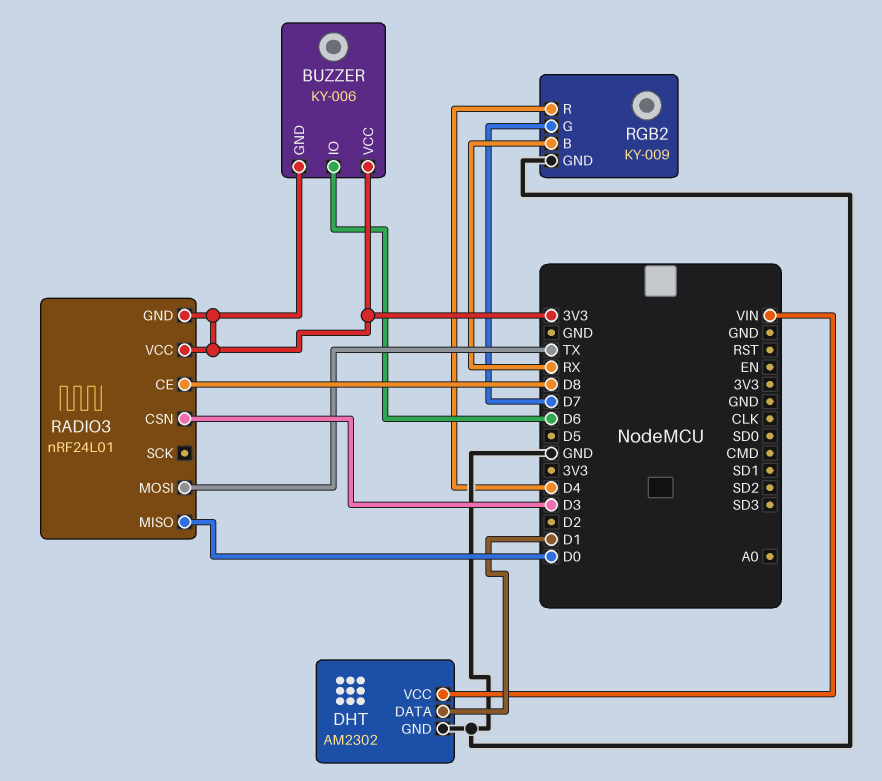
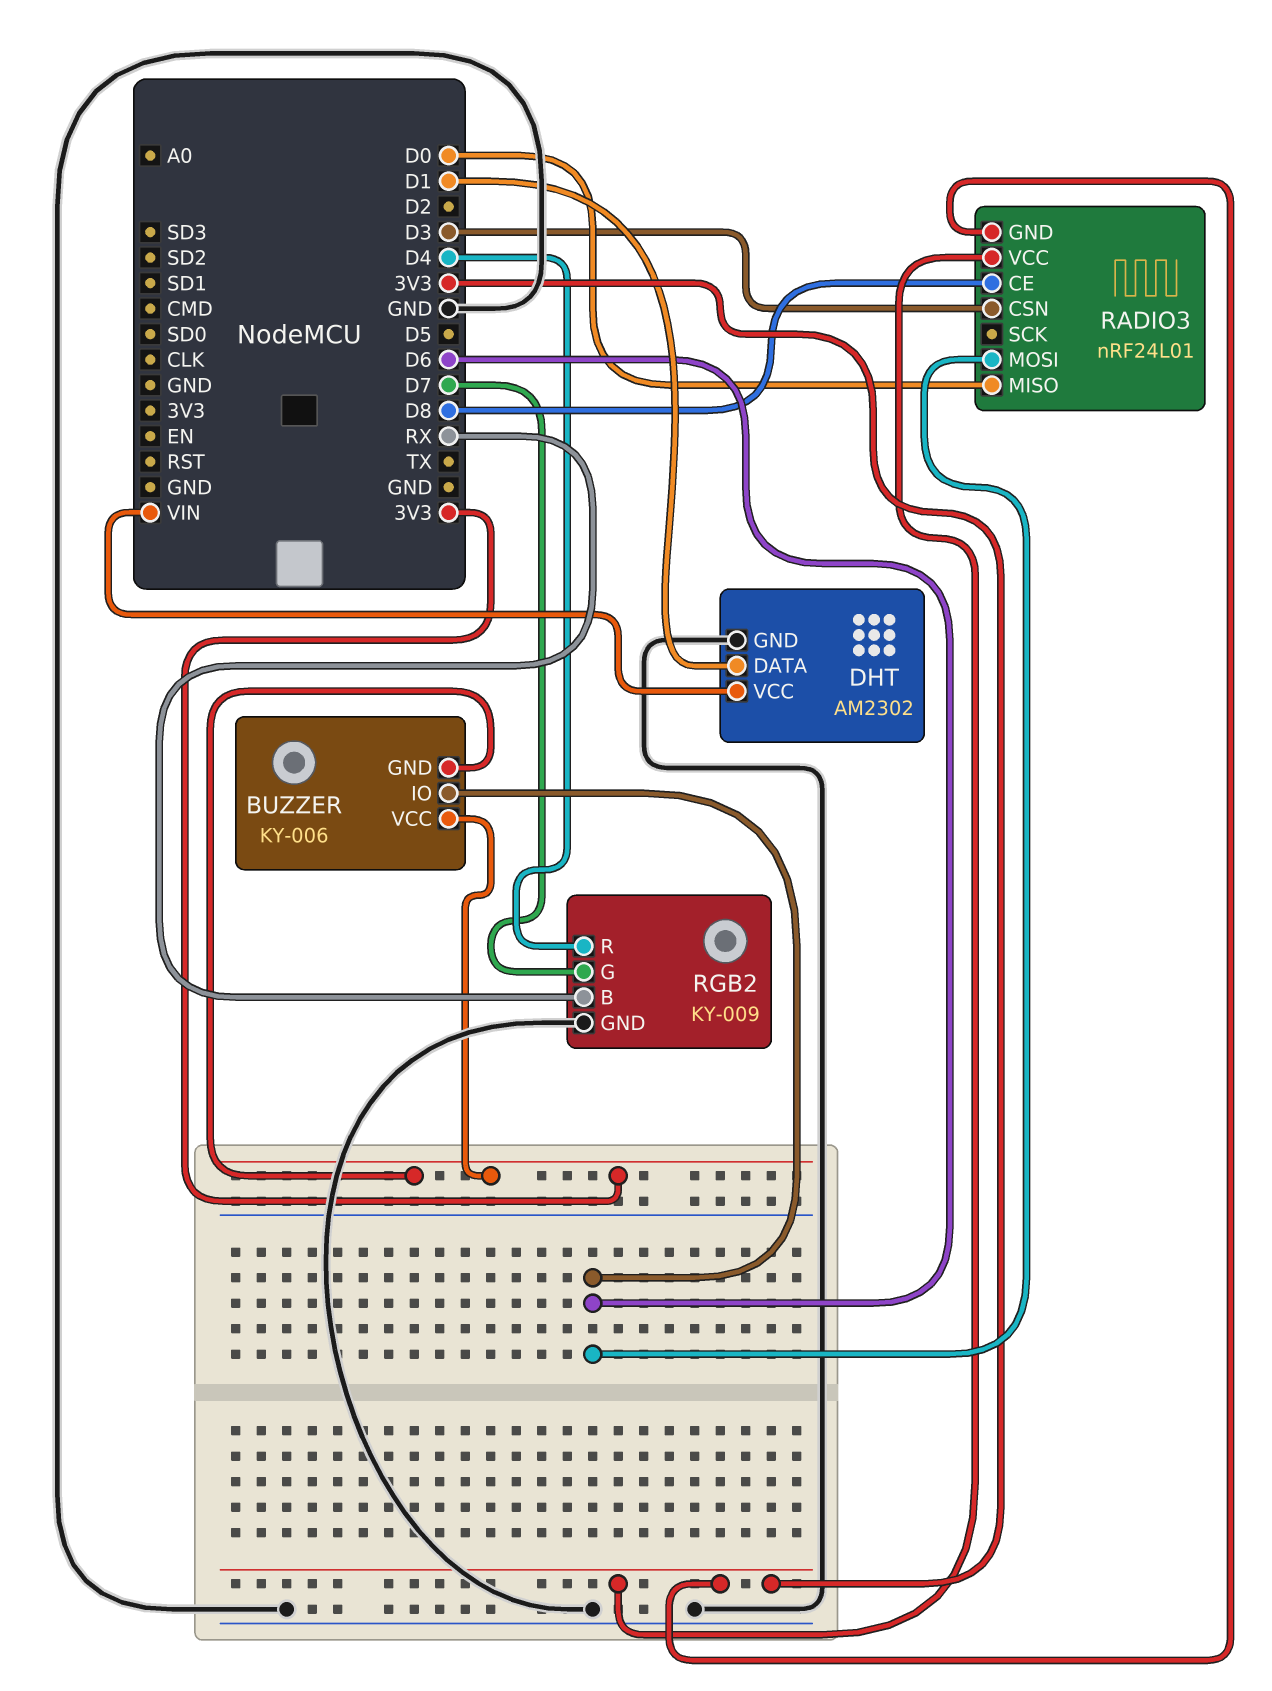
RADIO3 pin MOSI: TX -> D6

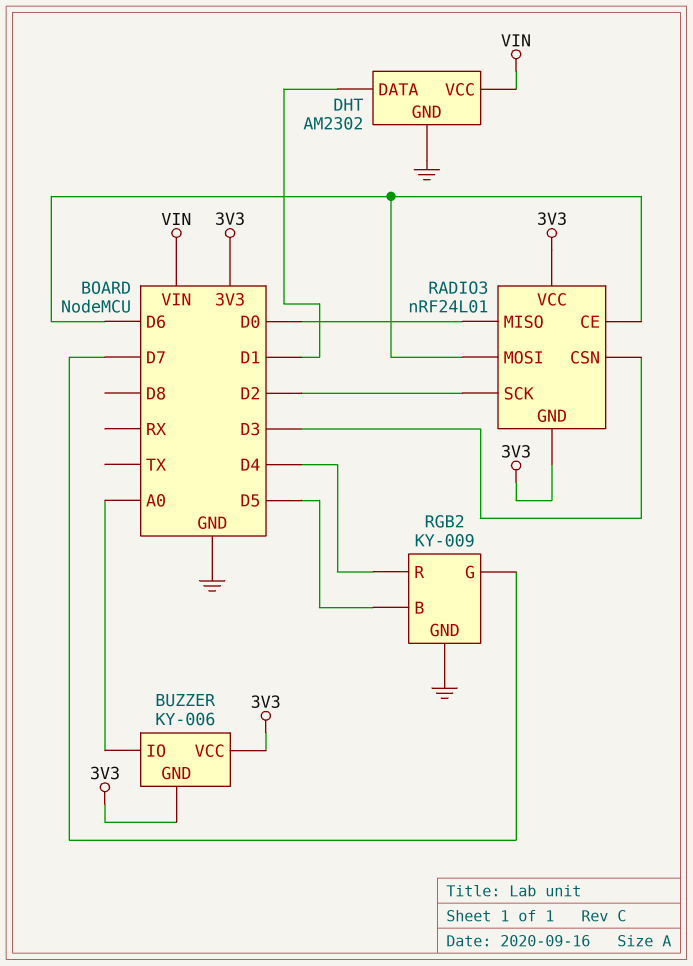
BUZZER pin IO: D6 -> A0
RADIO3 pin CE: D8 -> D6
RADIO3 pin SCK: none -> D2
RGB2 pin B: RX -> D5

